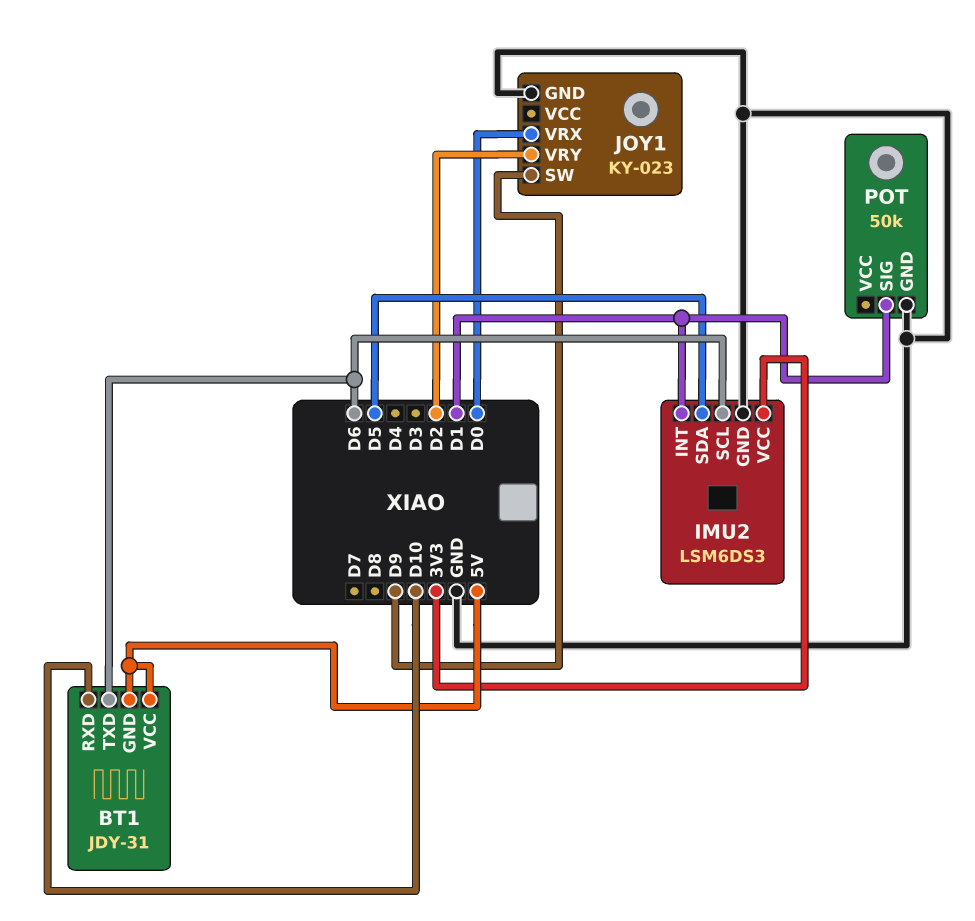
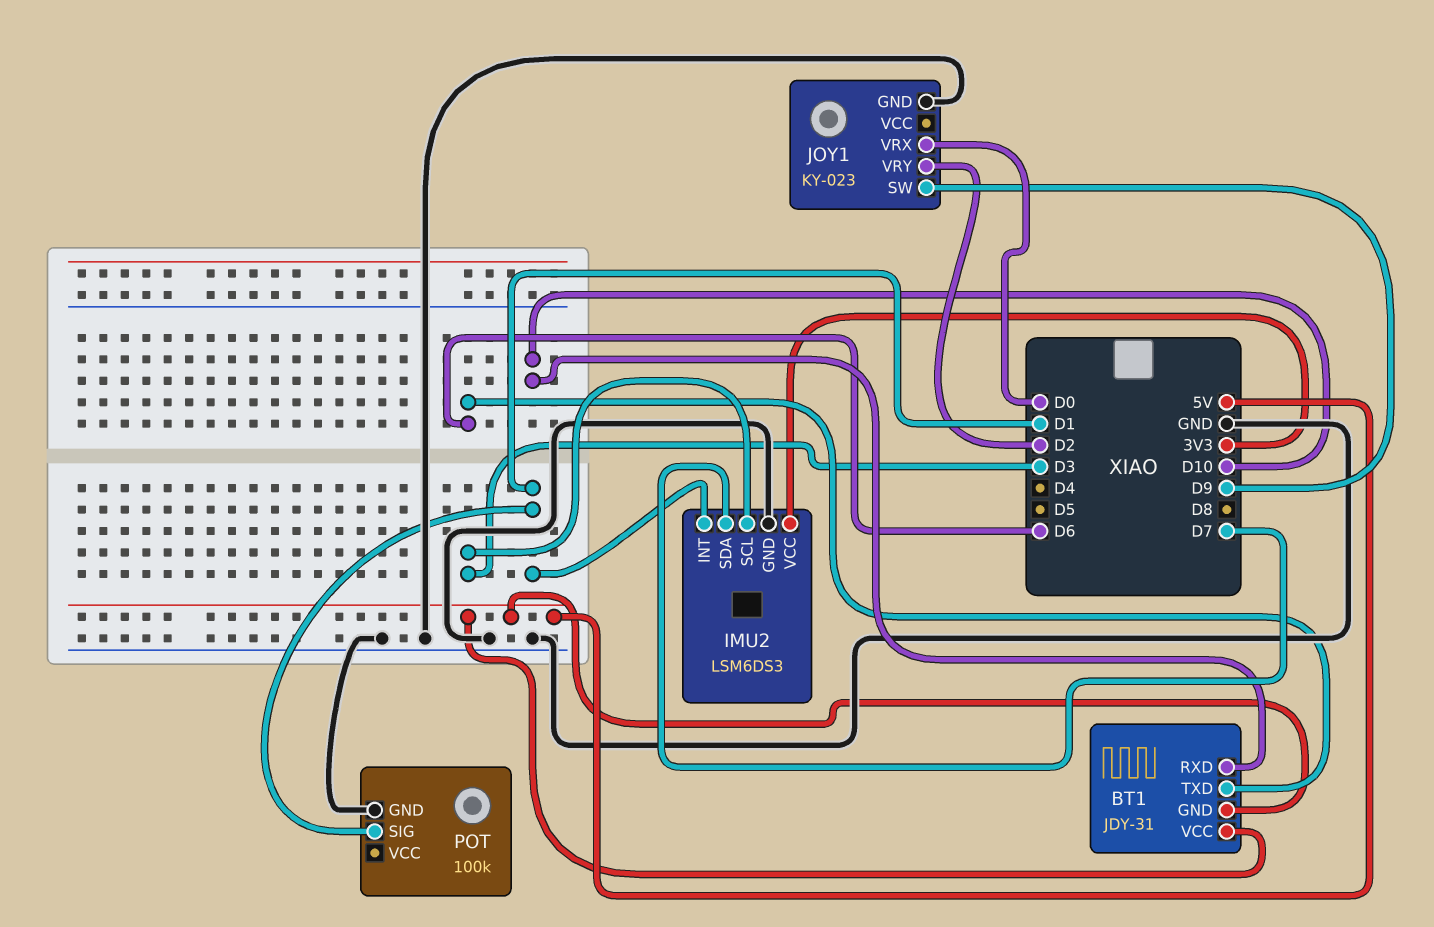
IMU2 pin SCL: D6 -> D3
IMU2 pin SDA: D5 -> D7
POT: 50k -> 100k

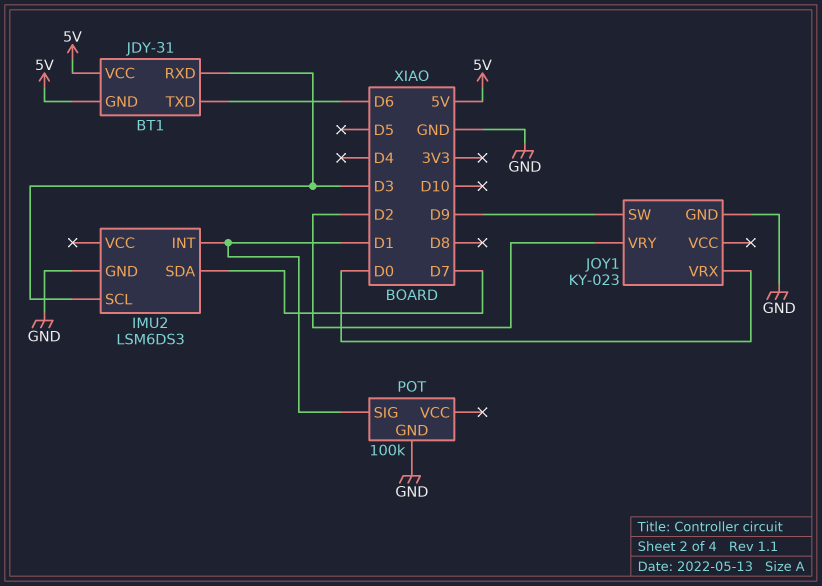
BT1 pin RXD: D10 -> D3
IMU2 pin VCC: 3V3 -> none

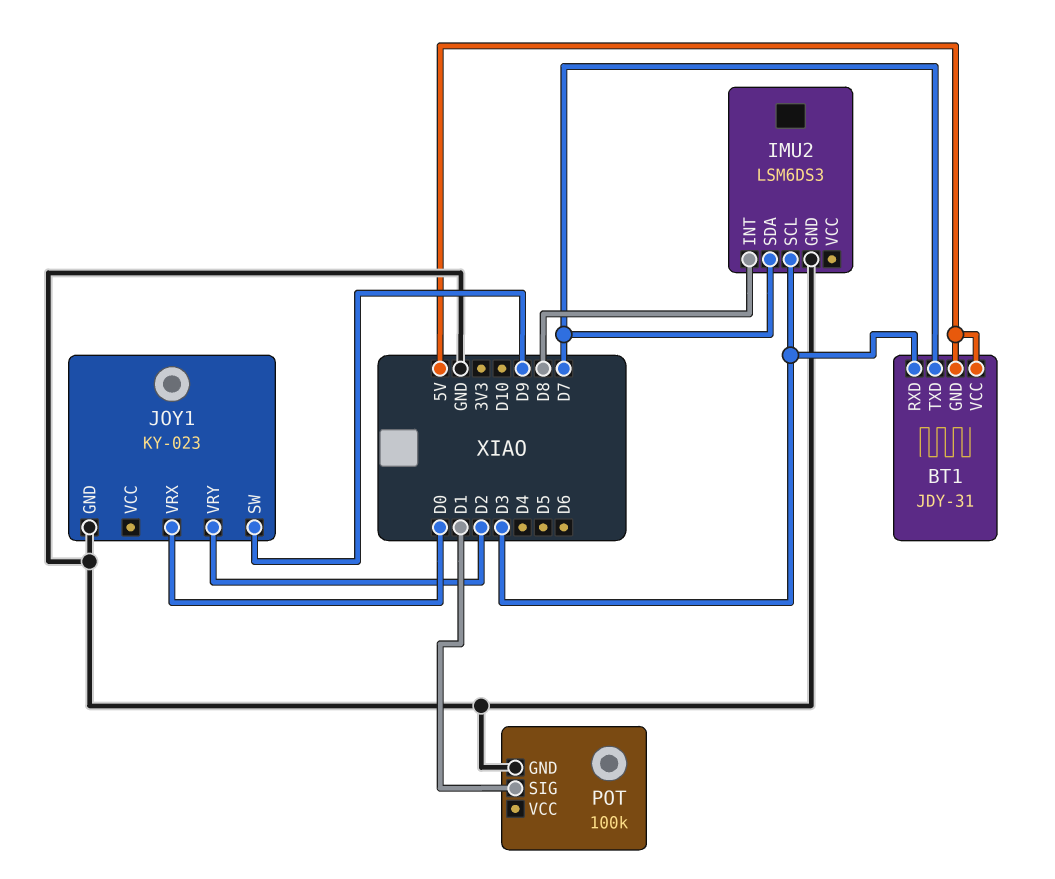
BT1 pin TXD: D6 -> D7
IMU2 pin INT: D1 -> D8

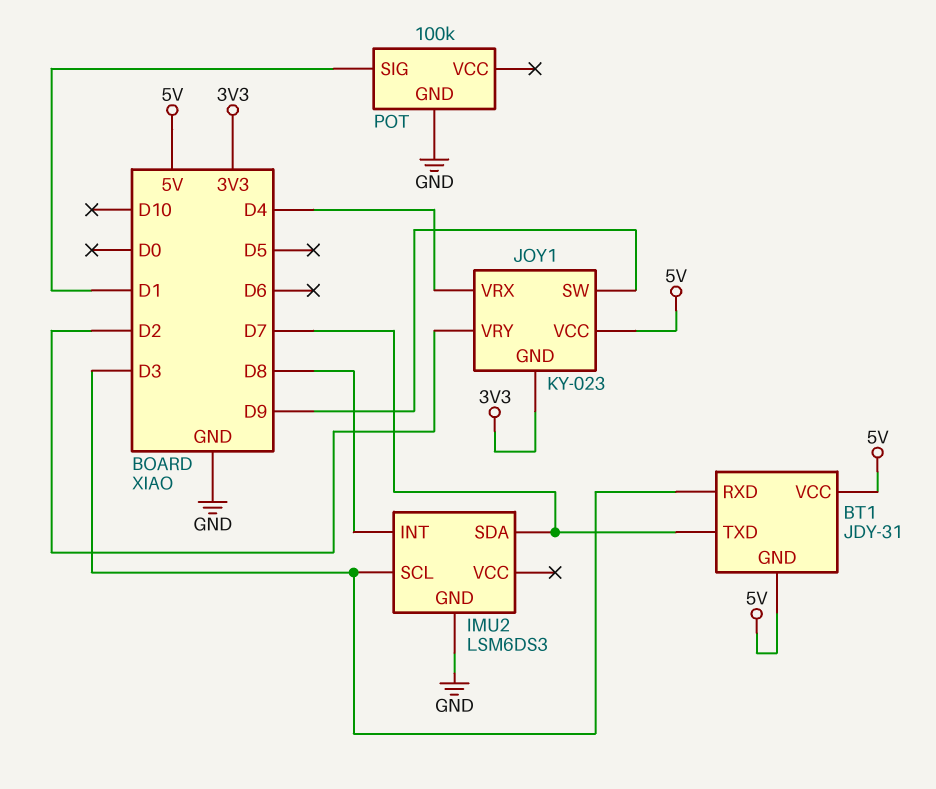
JOY1 pin GND: GND -> 3V3
JOY1 pin VCC: none -> 5V
JOY1 pin VRX: D0 -> D4

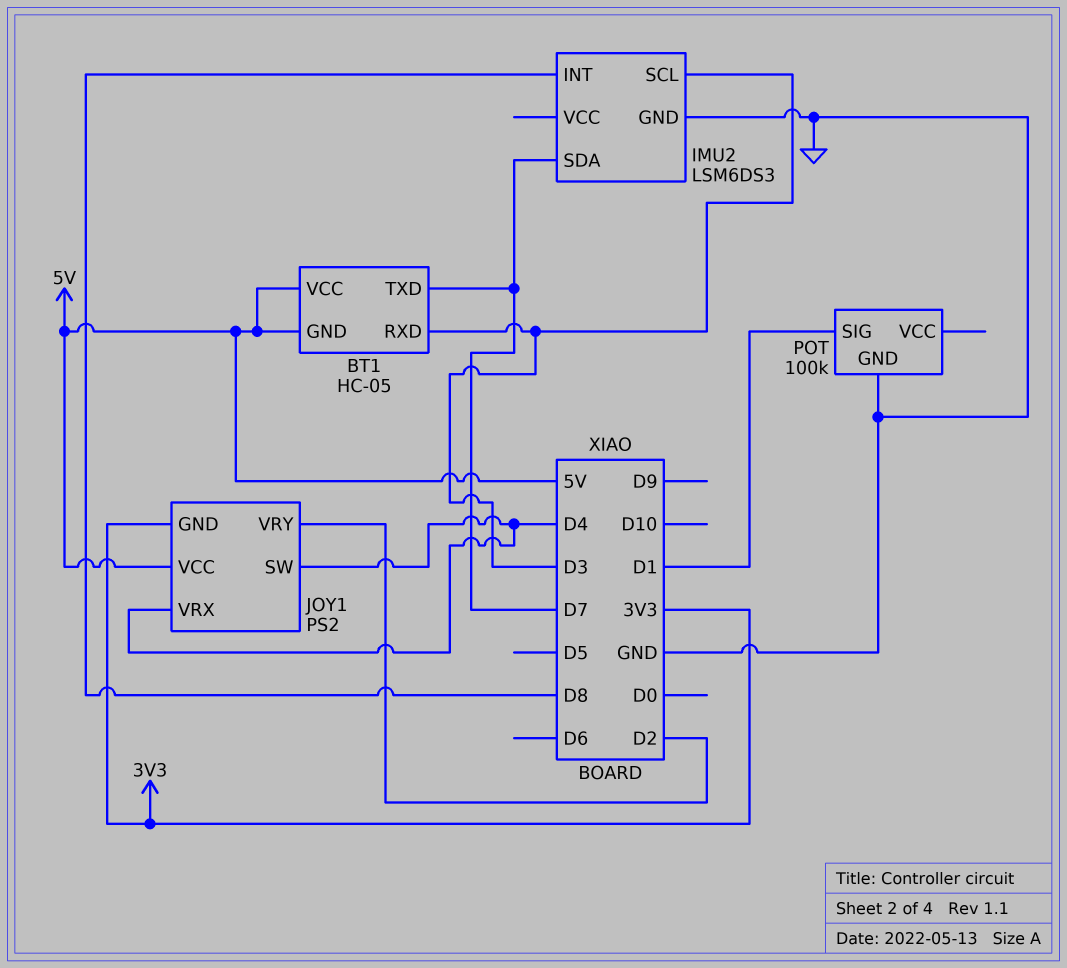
BT1: JDY-31 -> HC-05
JOY1: KY-023 -> PS2
JOY1 pin SW: D9 -> D4

